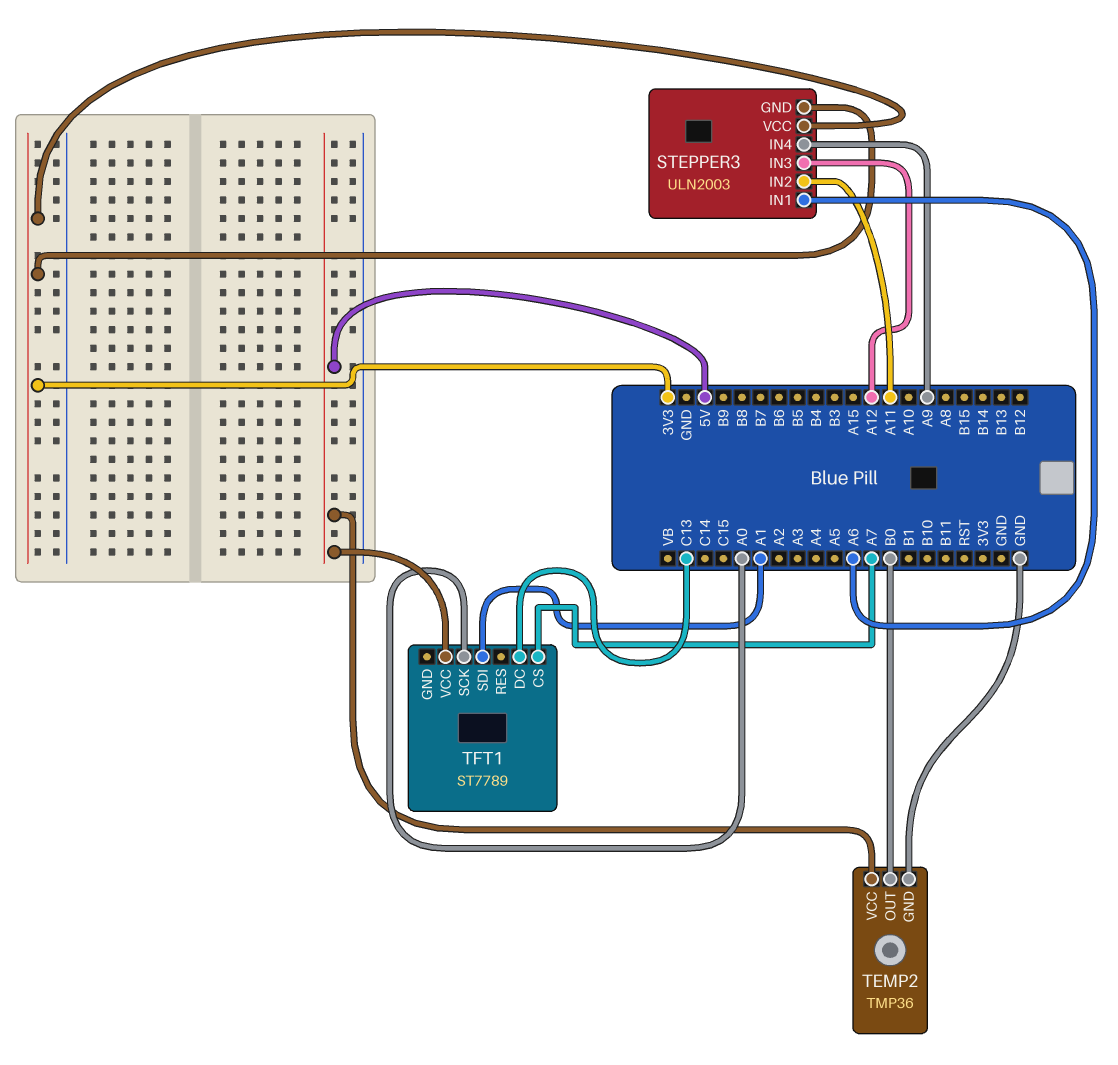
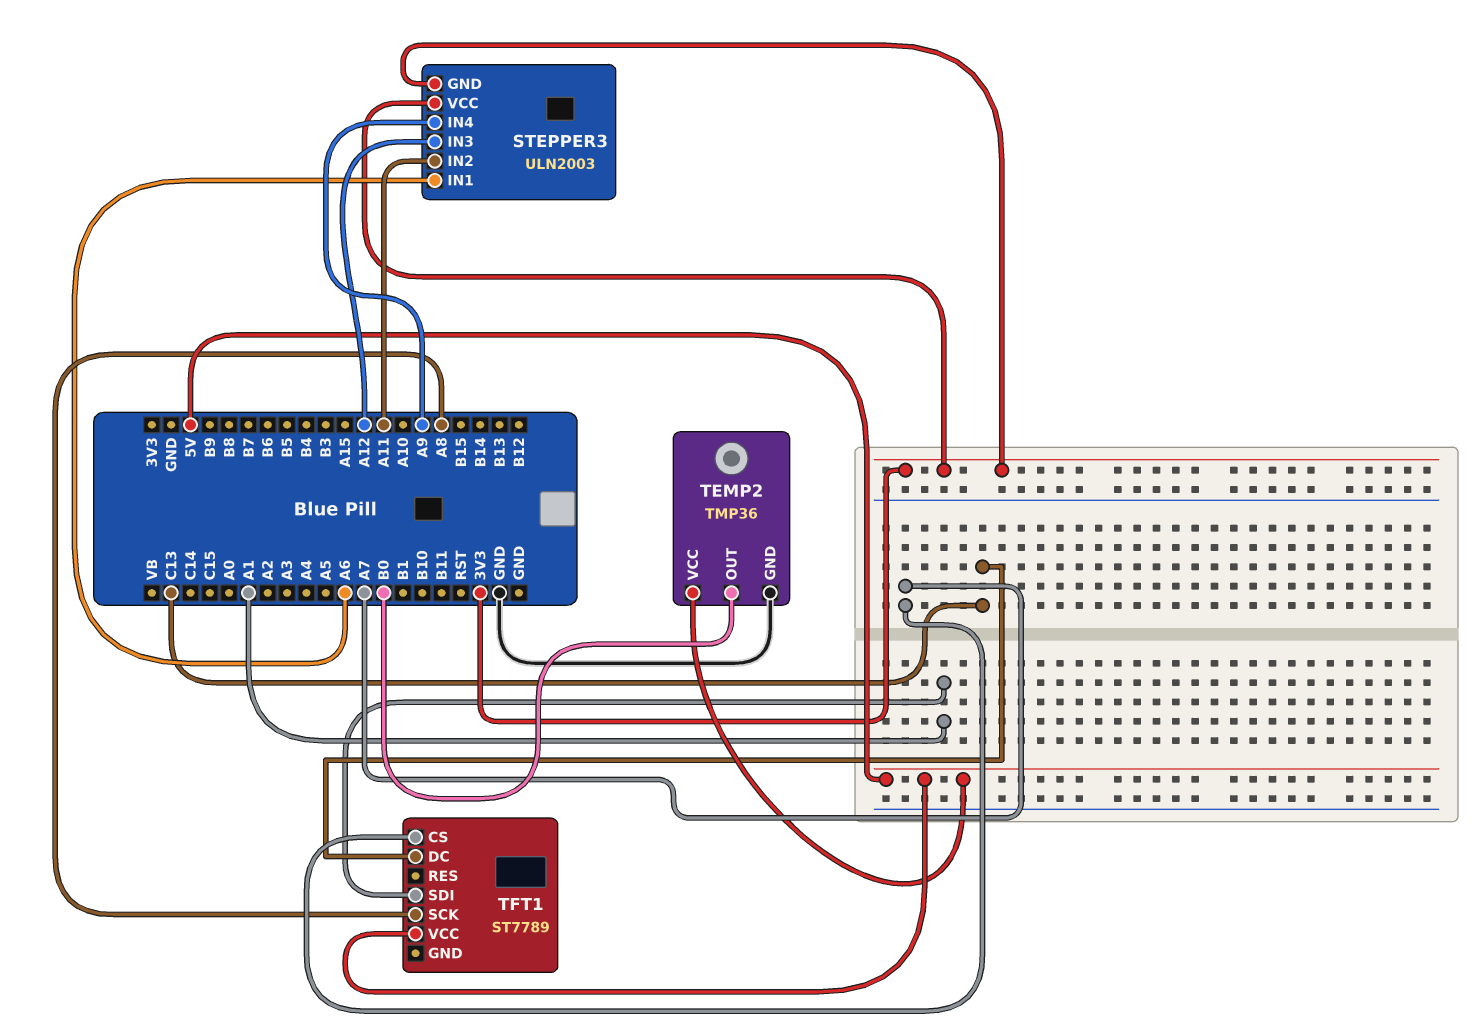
TFT1 pin SCK: A0 -> A8

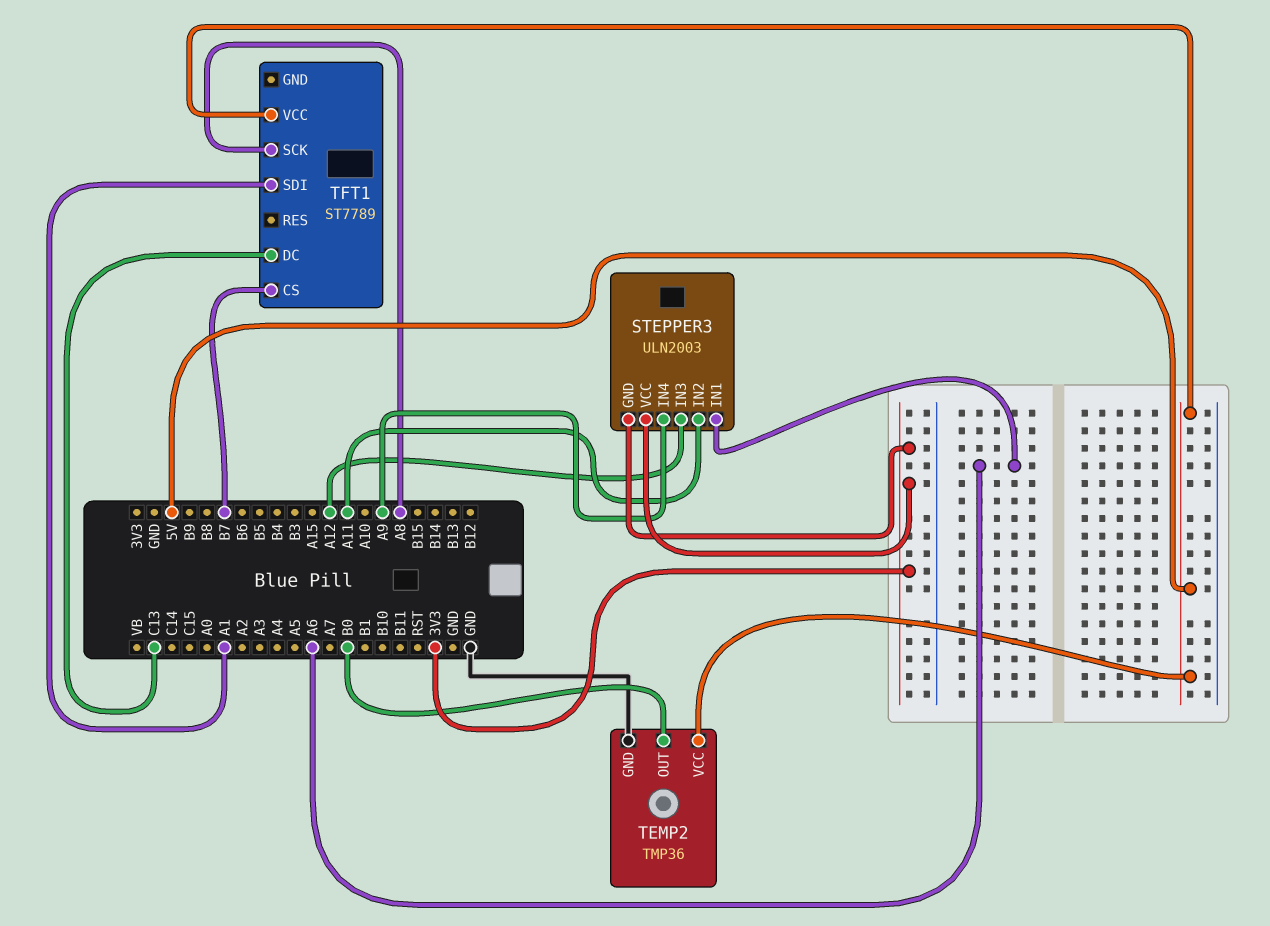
TFT1 pin CS: A7 -> B7

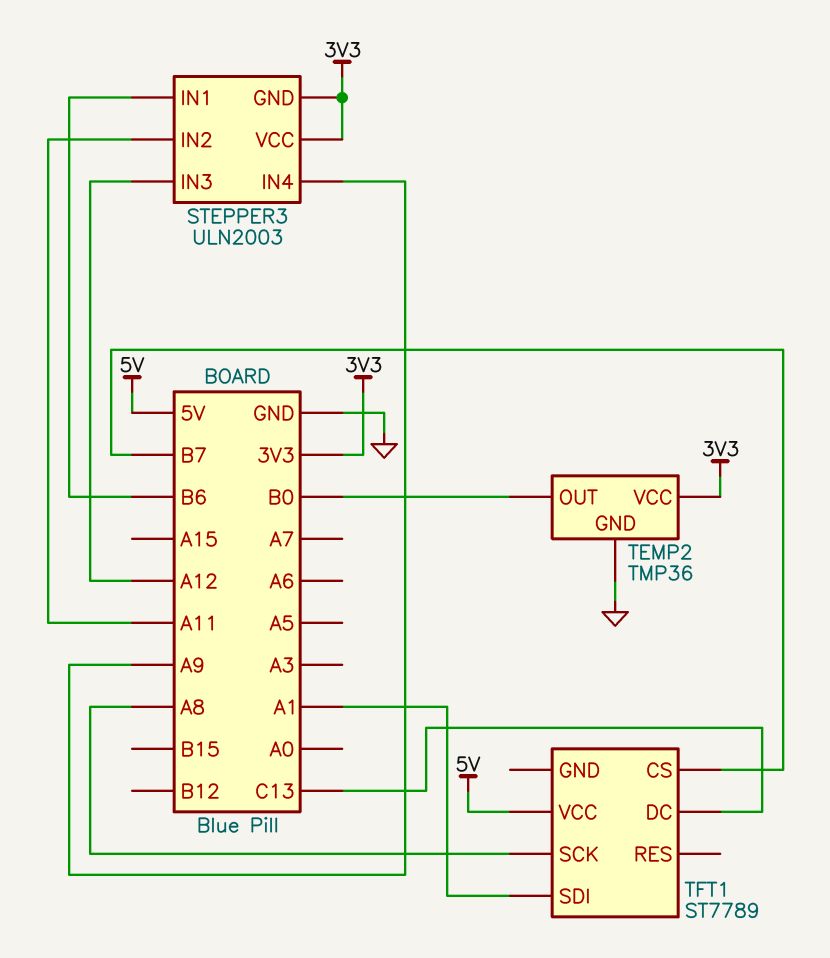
STEPPER3 pin IN1: A6 -> B6
TEMP2 pin VCC: 5V -> 3V3

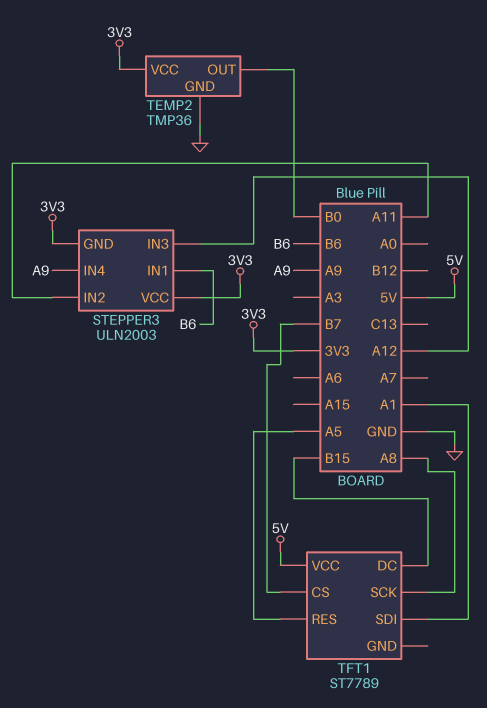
TFT1 pin DC: C13 -> B15
TFT1 pin RES: none -> A5

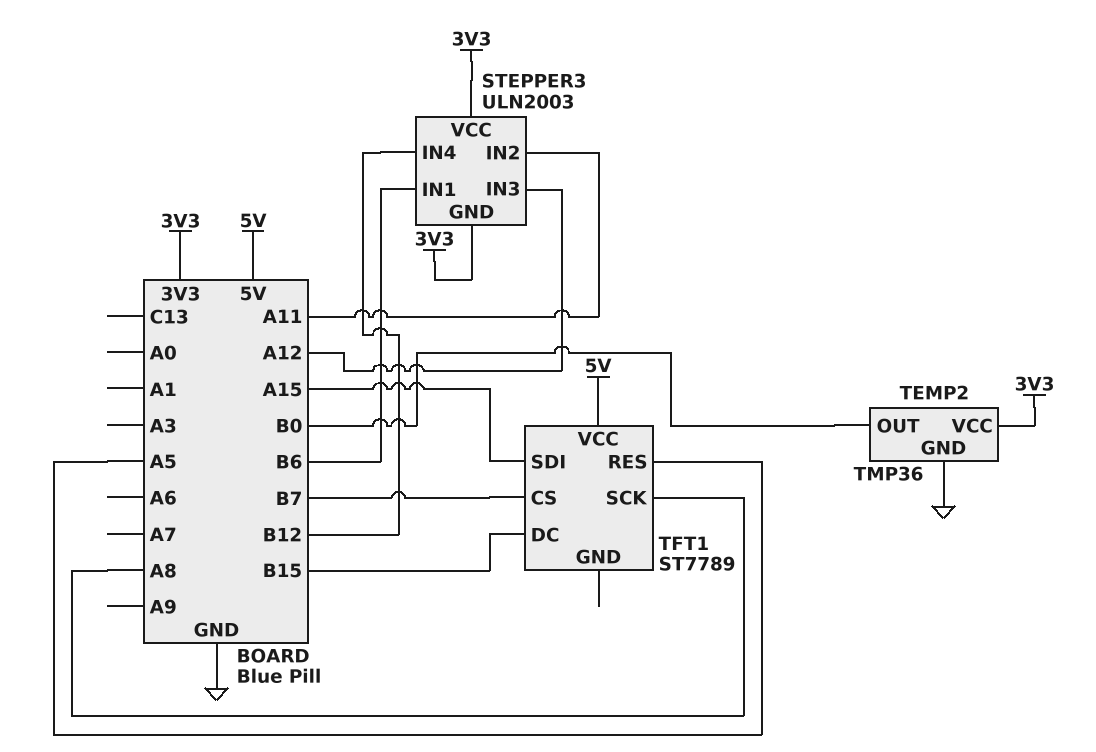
STEPPER3 pin IN4: A9 -> B12
TFT1 pin SDI: A1 -> A15

